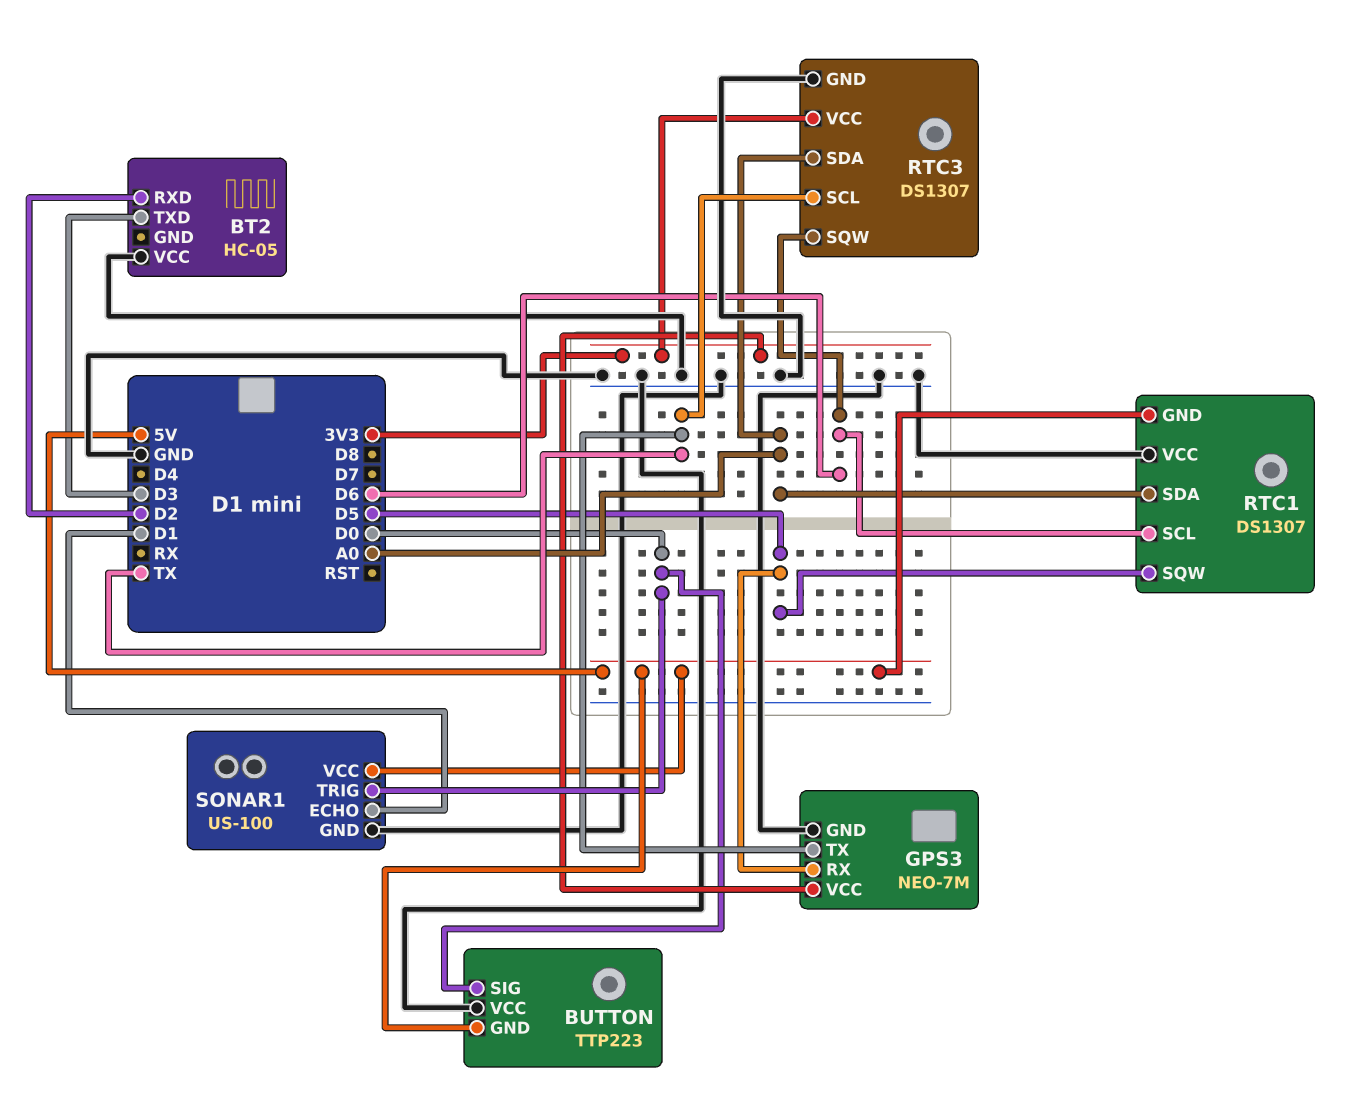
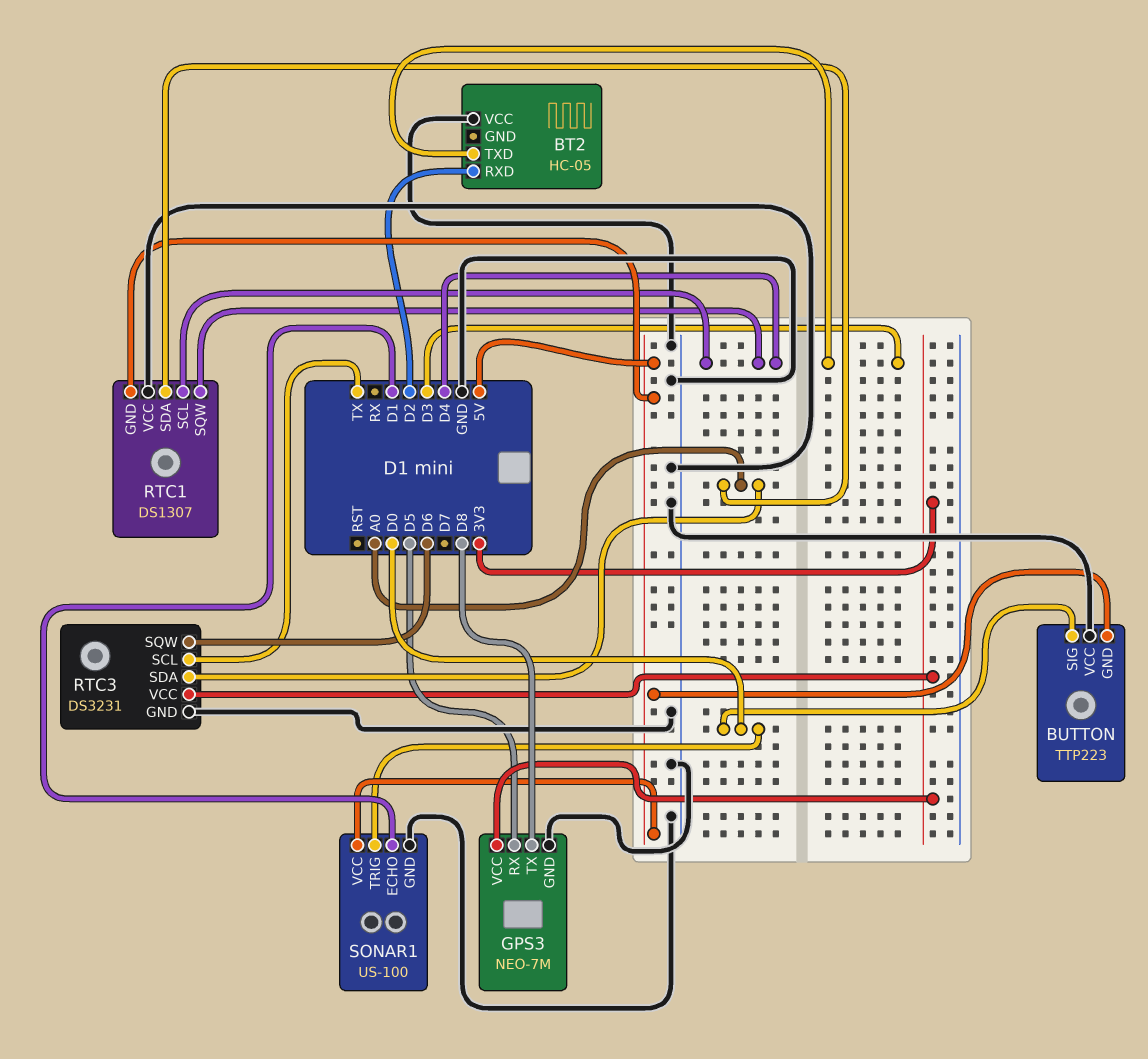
GPS3 pin TX: TX -> D8
RTC1 pin SCL: D6 -> D4
RTC1 pin SQW: D5 -> D4
RTC3: DS1307 -> DS3231

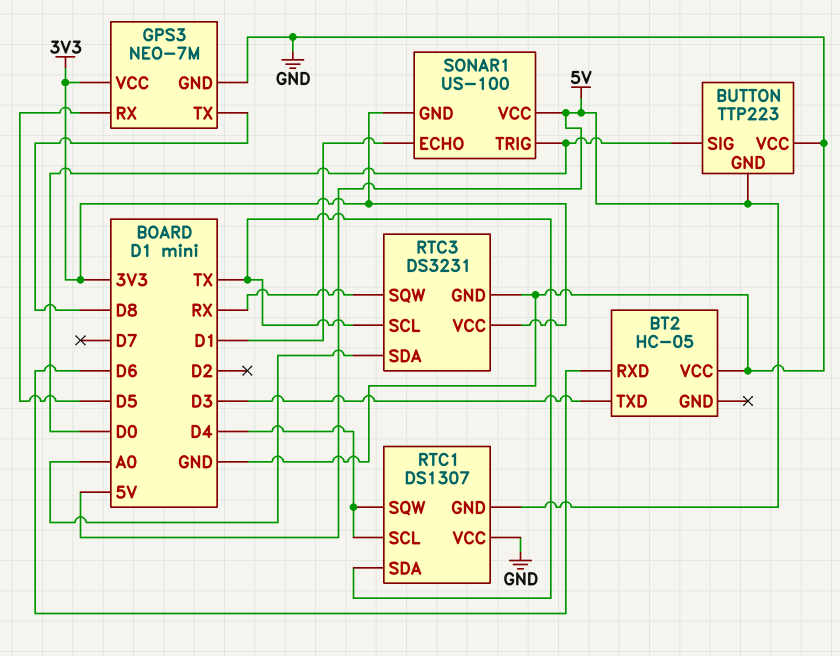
BT2 pin RXD: D2 -> D6
RTC1 pin SDA: A0 -> TX
RTC3 pin SQW: D6 -> RX
SONAR1 pin GND: GND -> 3V3

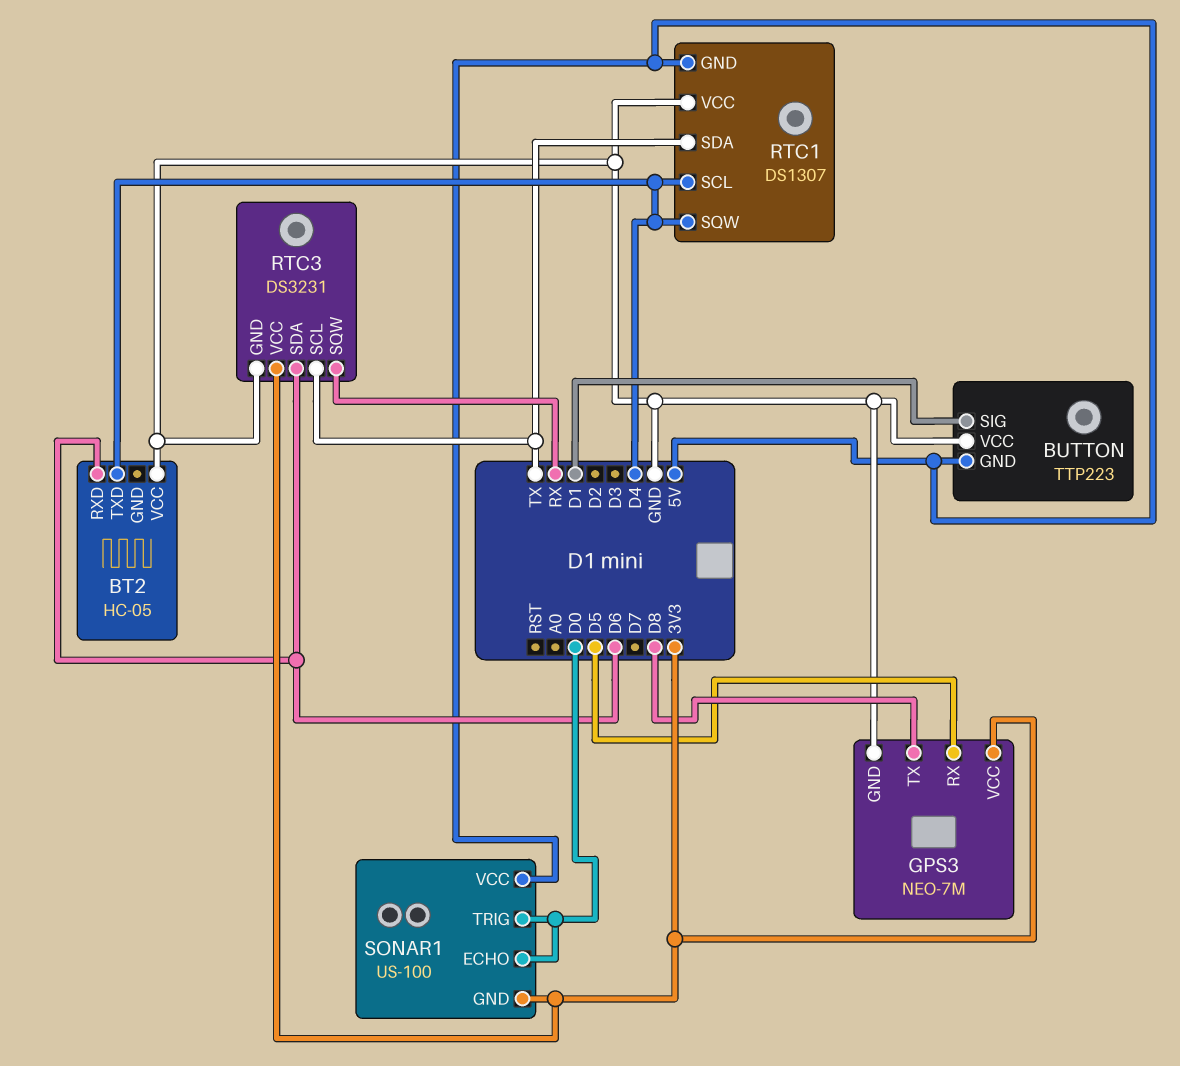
BT2 pin TXD: D3 -> D4
BUTTON pin SIG: D0 -> D1
RTC3 pin SDA: A0 -> D6
SONAR1 pin ECHO: D1 -> D0

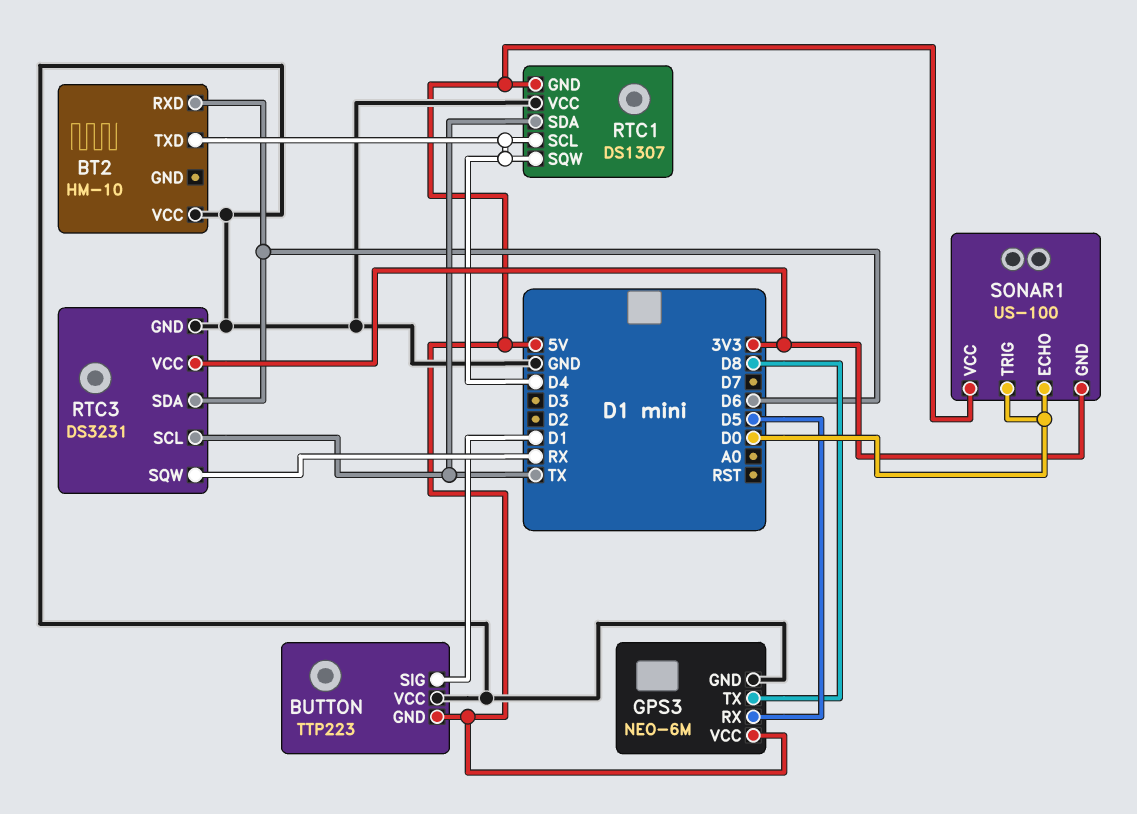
BT2: HC-05 -> HM-10
GPS3: NEO-7M -> NEO-6M
GPS3 pin VCC: 3V3 -> 5V

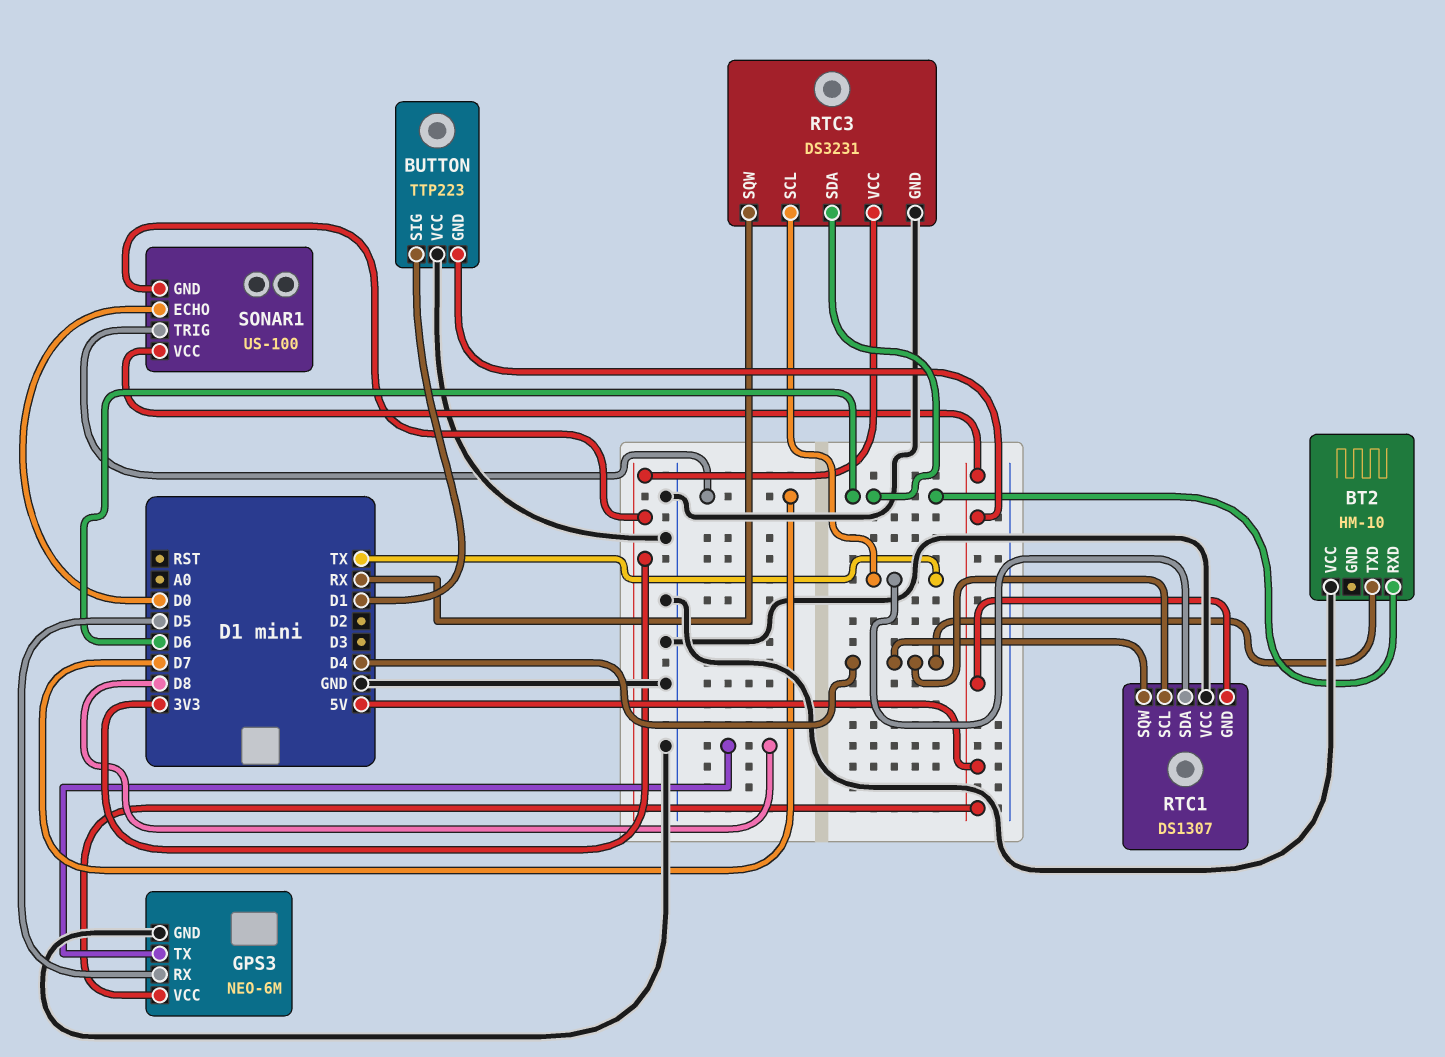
SONAR1 pin TRIG: D0 -> D7

